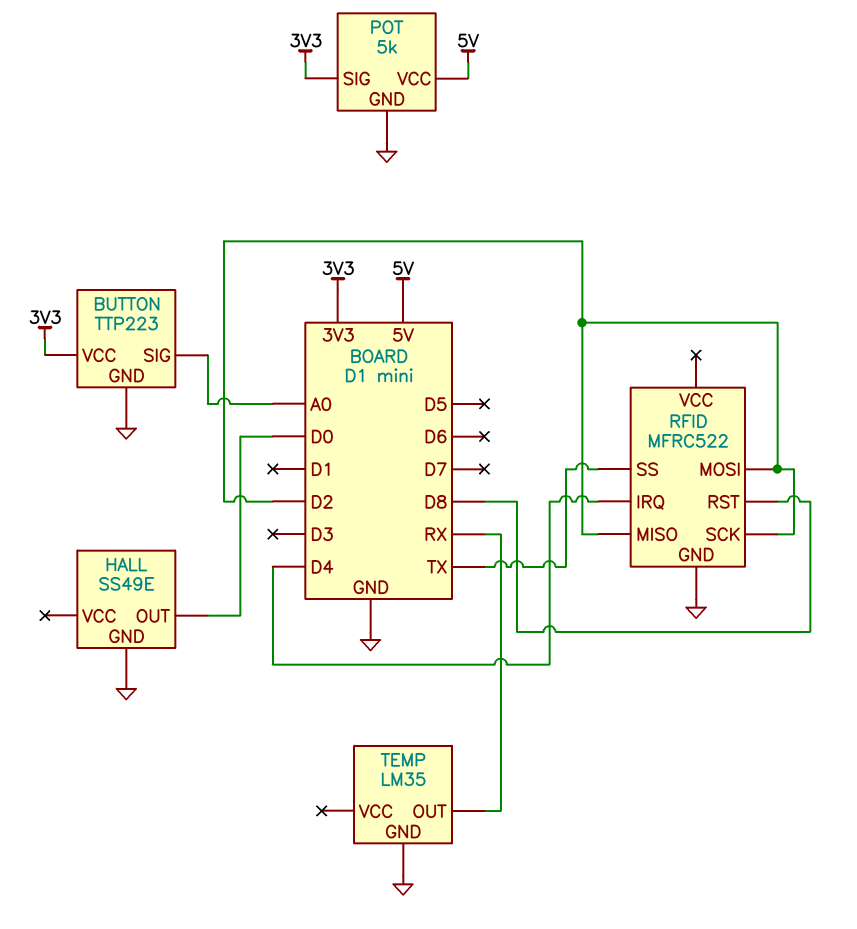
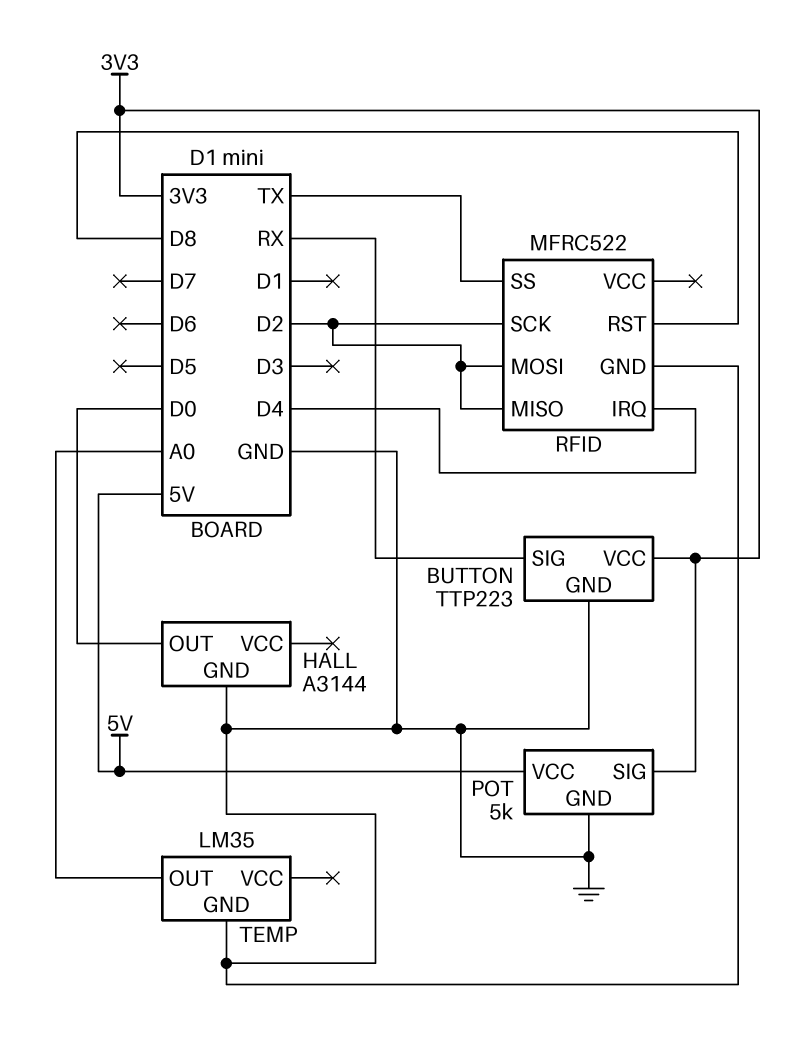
BUTTON pin SIG: A0 -> RX
HALL: SS49E -> A3144
TEMP pin OUT: RX -> A0

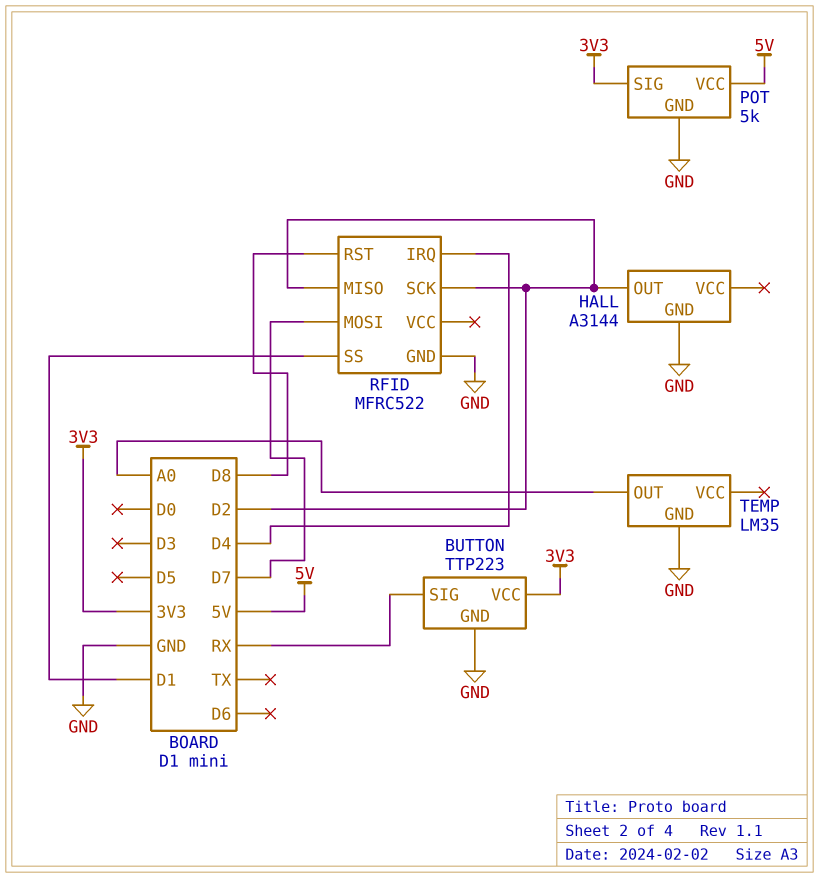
HALL pin OUT: D0 -> D2
RFID pin MOSI: D2 -> D7
RFID pin SS: TX -> D1

